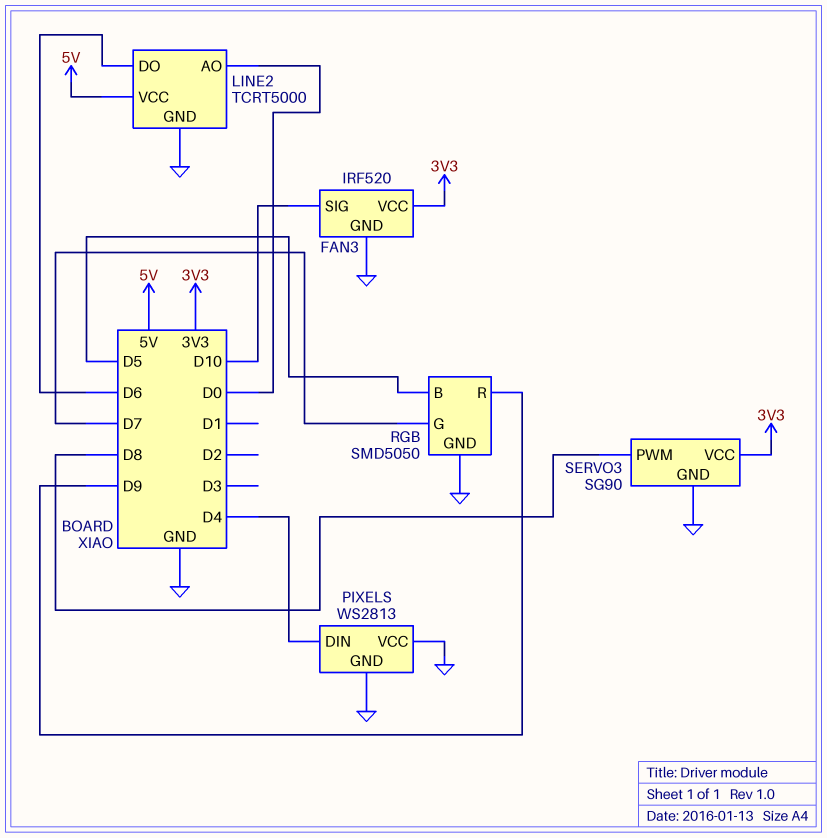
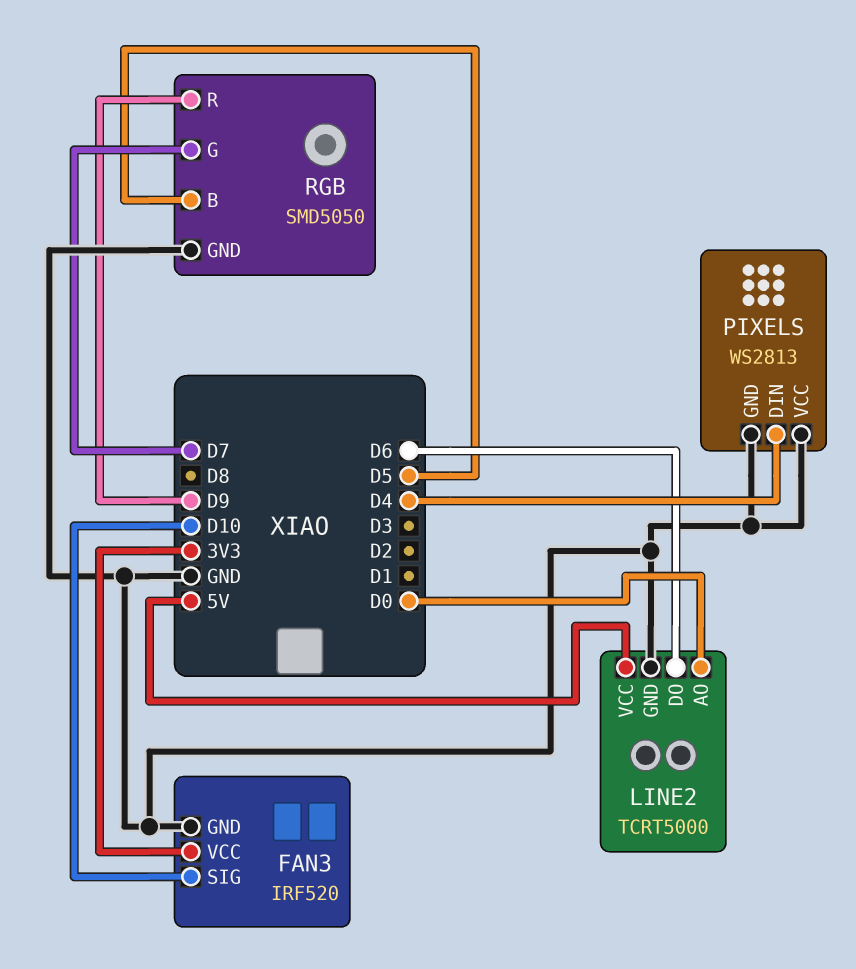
SERVO3: SG90 -> none
SERVO3 pin GND: GND -> none
SERVO3 pin PWM: D8 -> none
SERVO3 pin VCC: 3V3 -> none

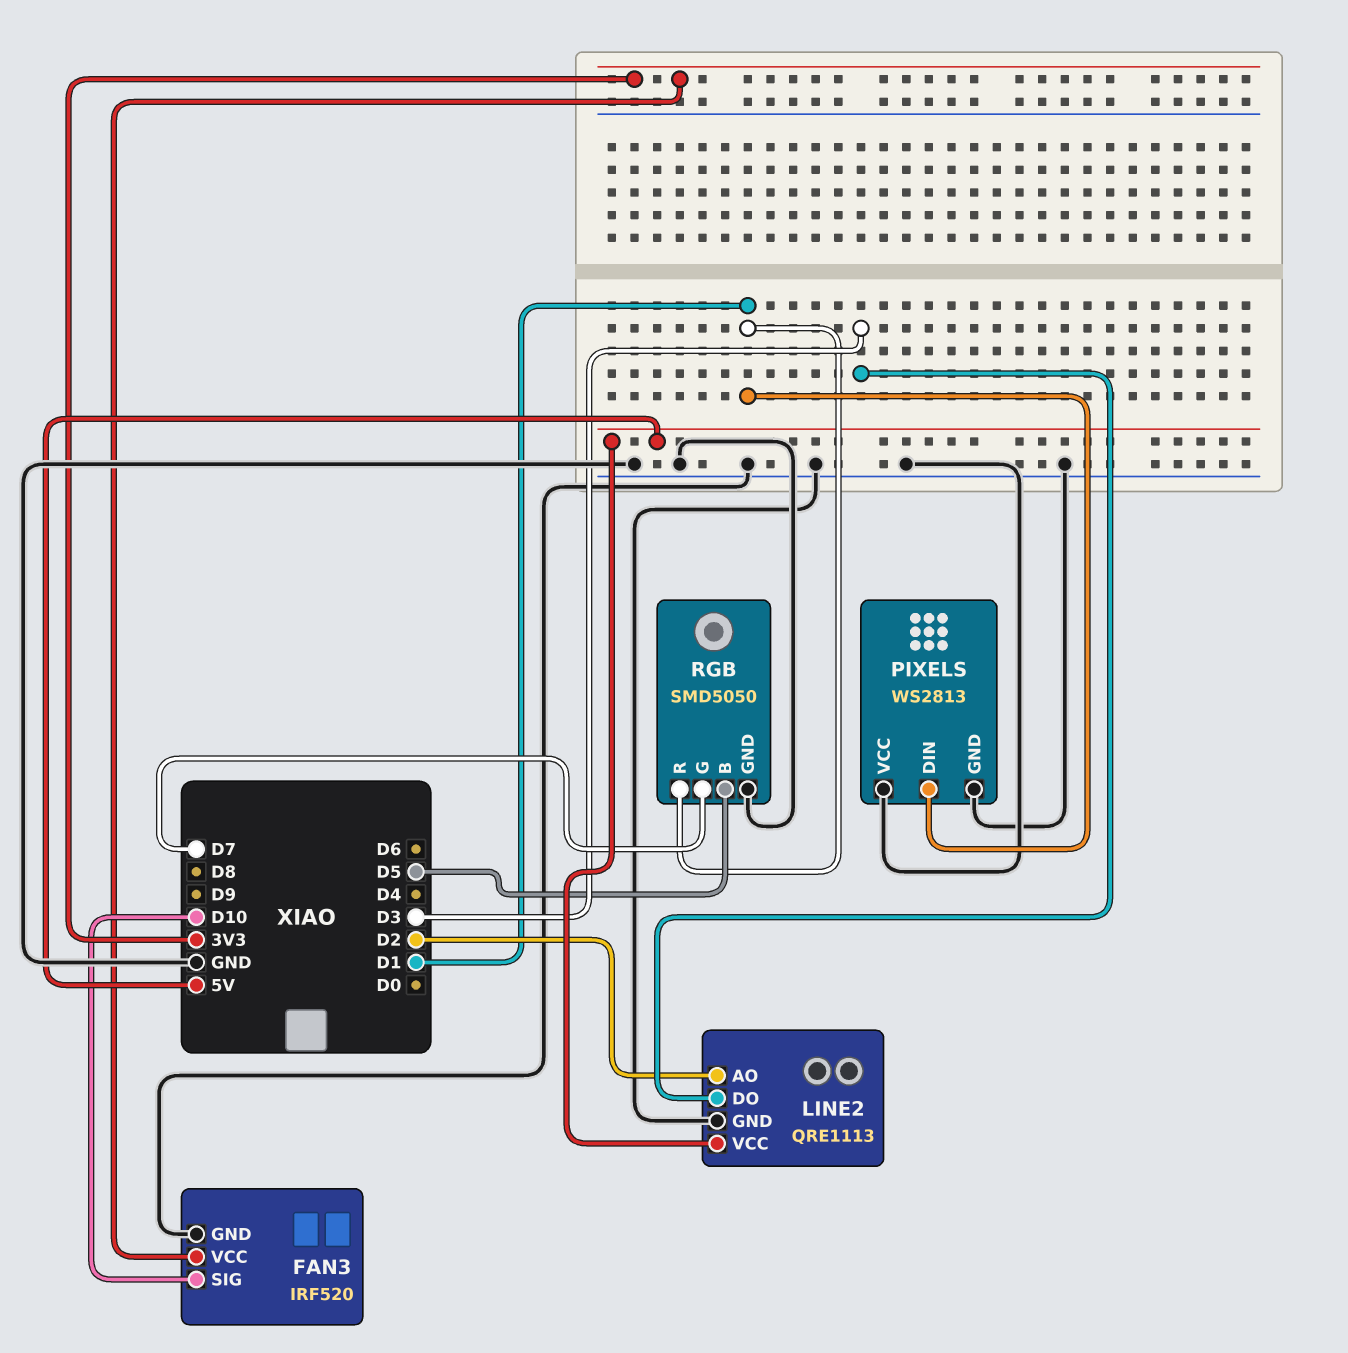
LINE2: TCRT5000 -> QRE1113
LINE2 pin AO: D0 -> D2
LINE2 pin DO: D6 -> D3
PIXELS pin DIN: D4 -> D1
RGB pin R: D9 -> D1

